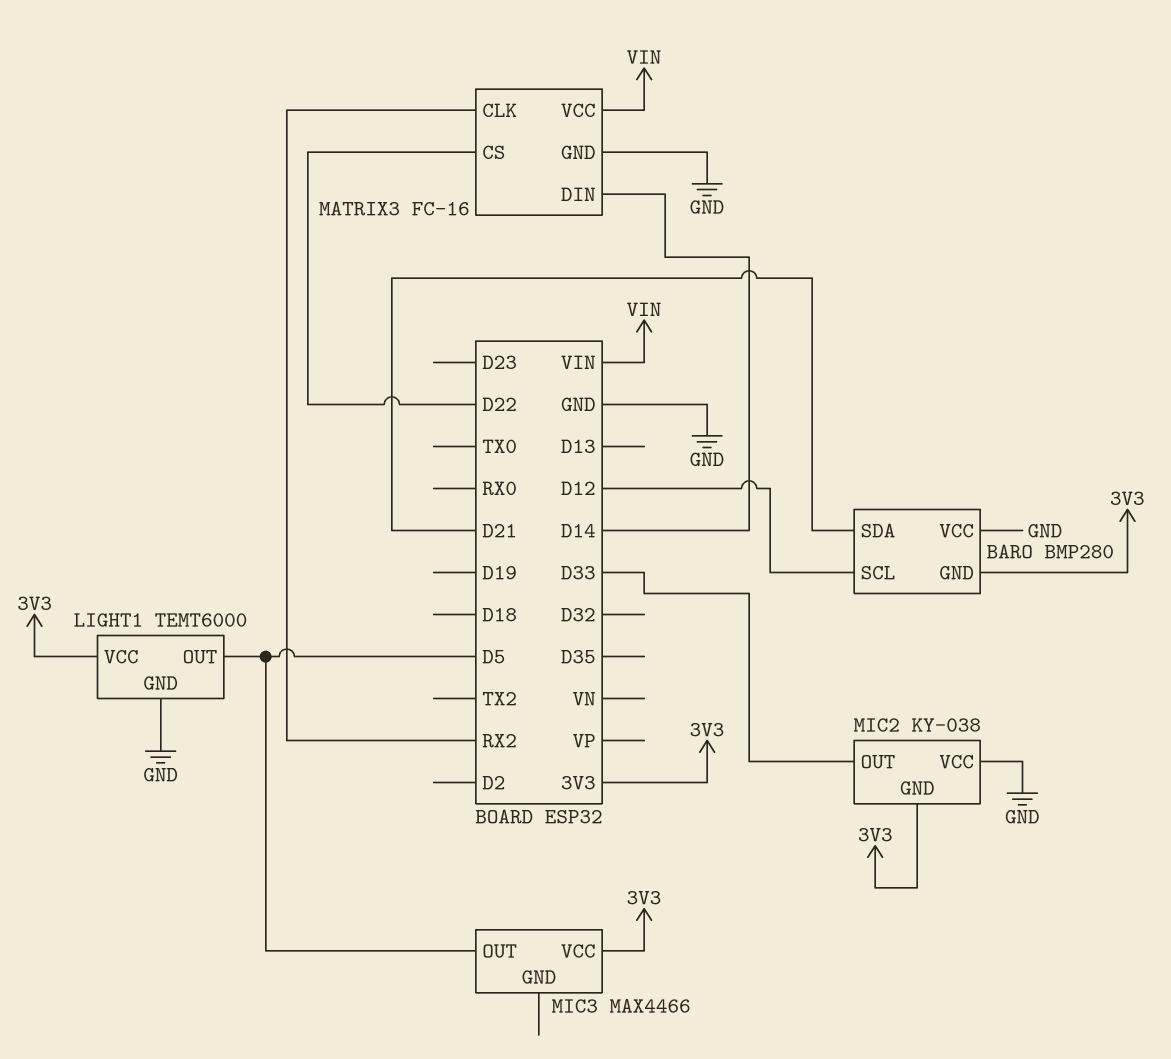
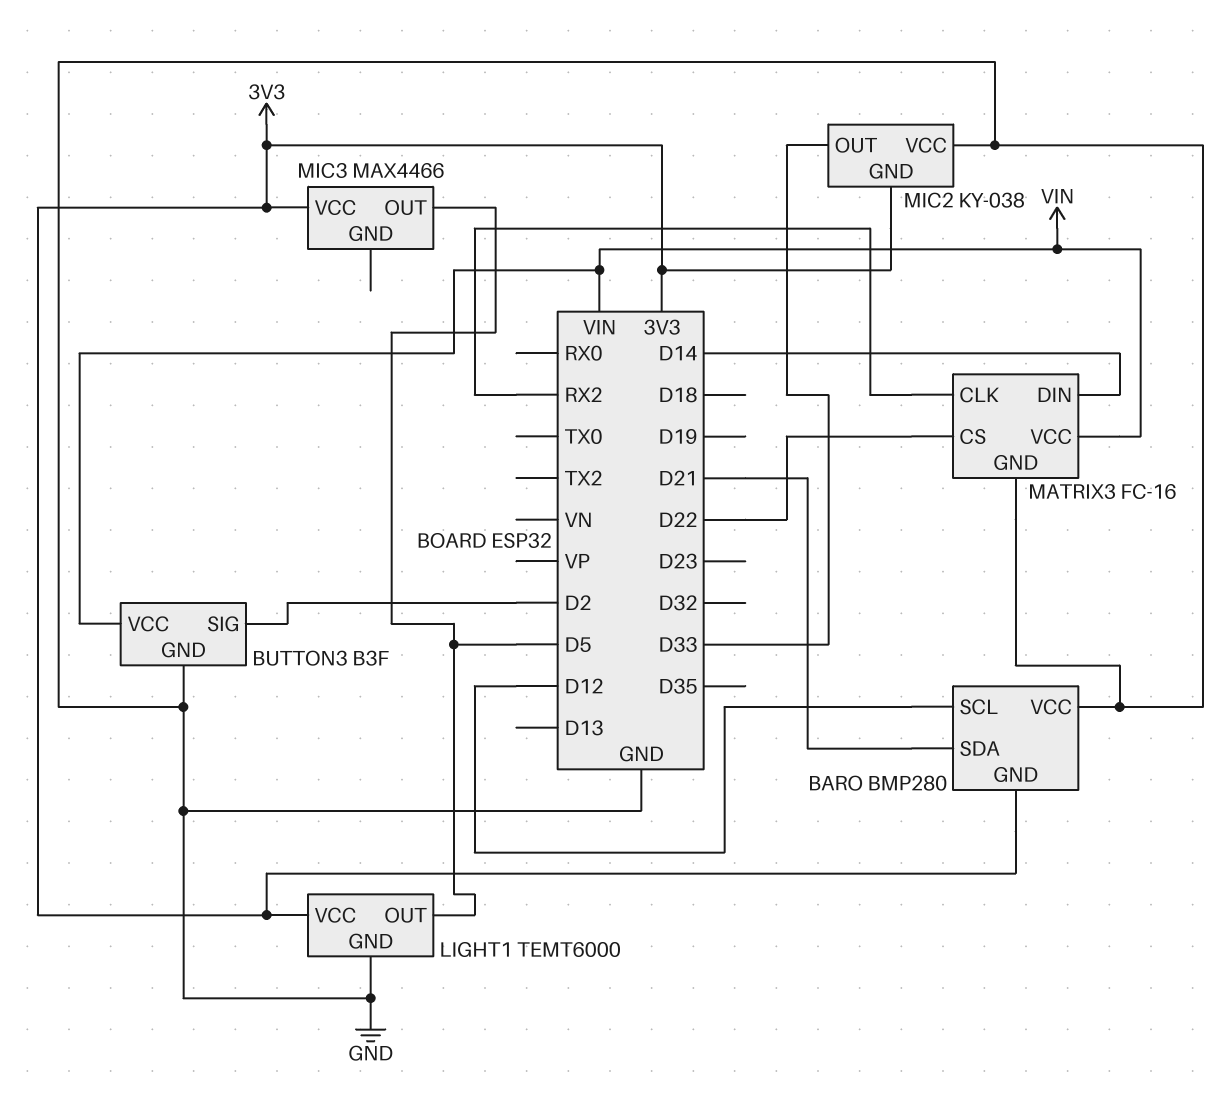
BUTTON3: none -> B3F
BUTTON3 pin GND: none -> GND
BUTTON3 pin SIG: none -> D2
BUTTON3 pin VCC: none -> VIN

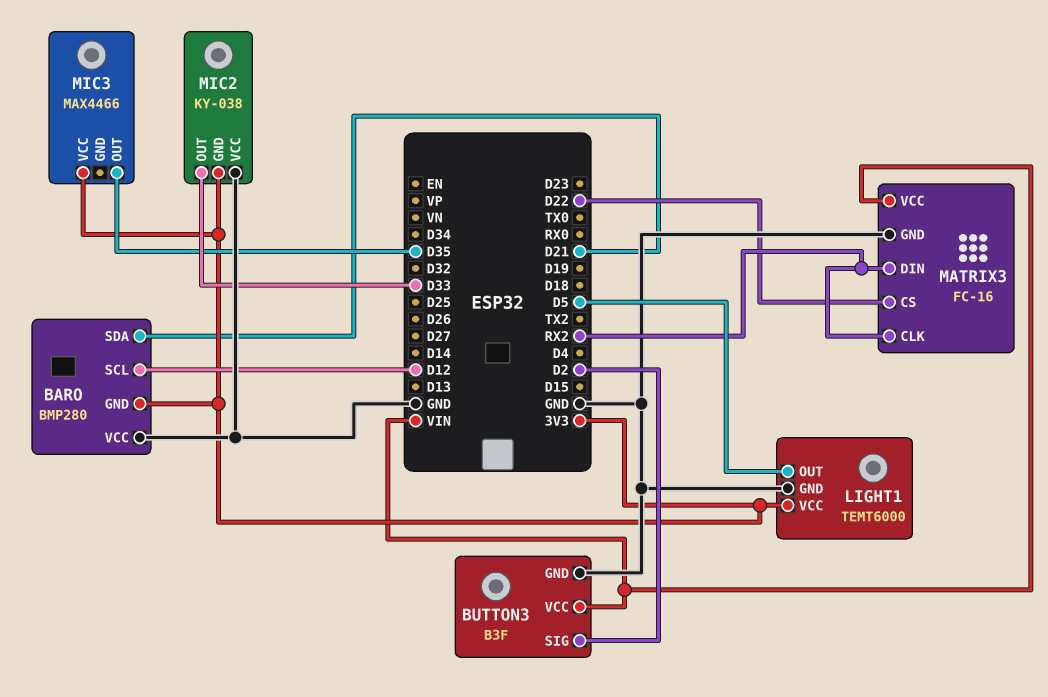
MATRIX3 pin DIN: D14 -> RX2
MIC3 pin OUT: D5 -> D35

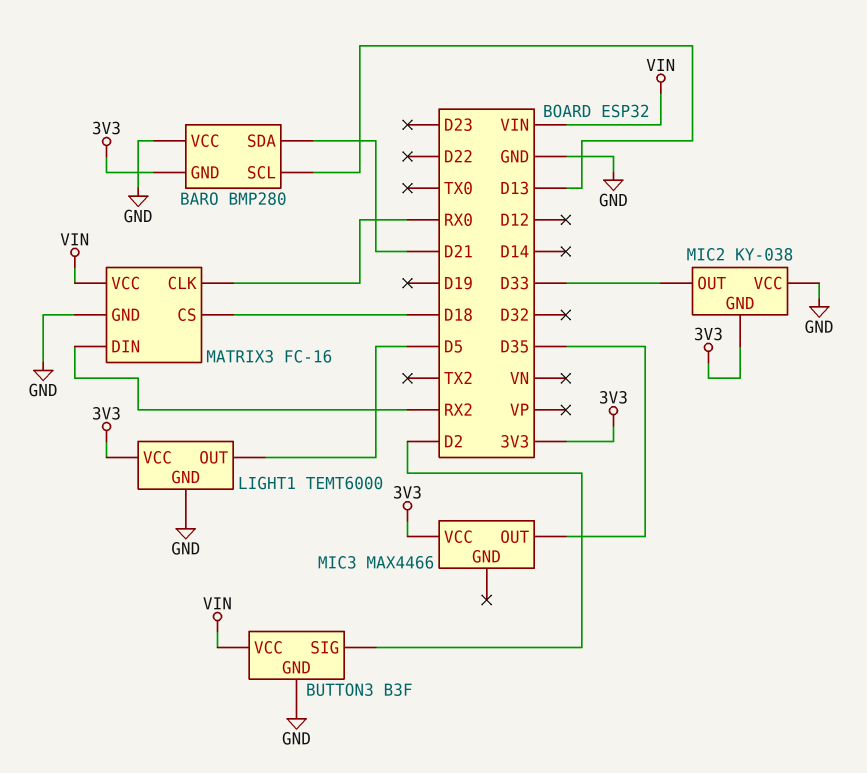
BARO pin SCL: D12 -> D13
MATRIX3 pin CLK: RX2 -> RX0
MATRIX3 pin CS: D22 -> D18

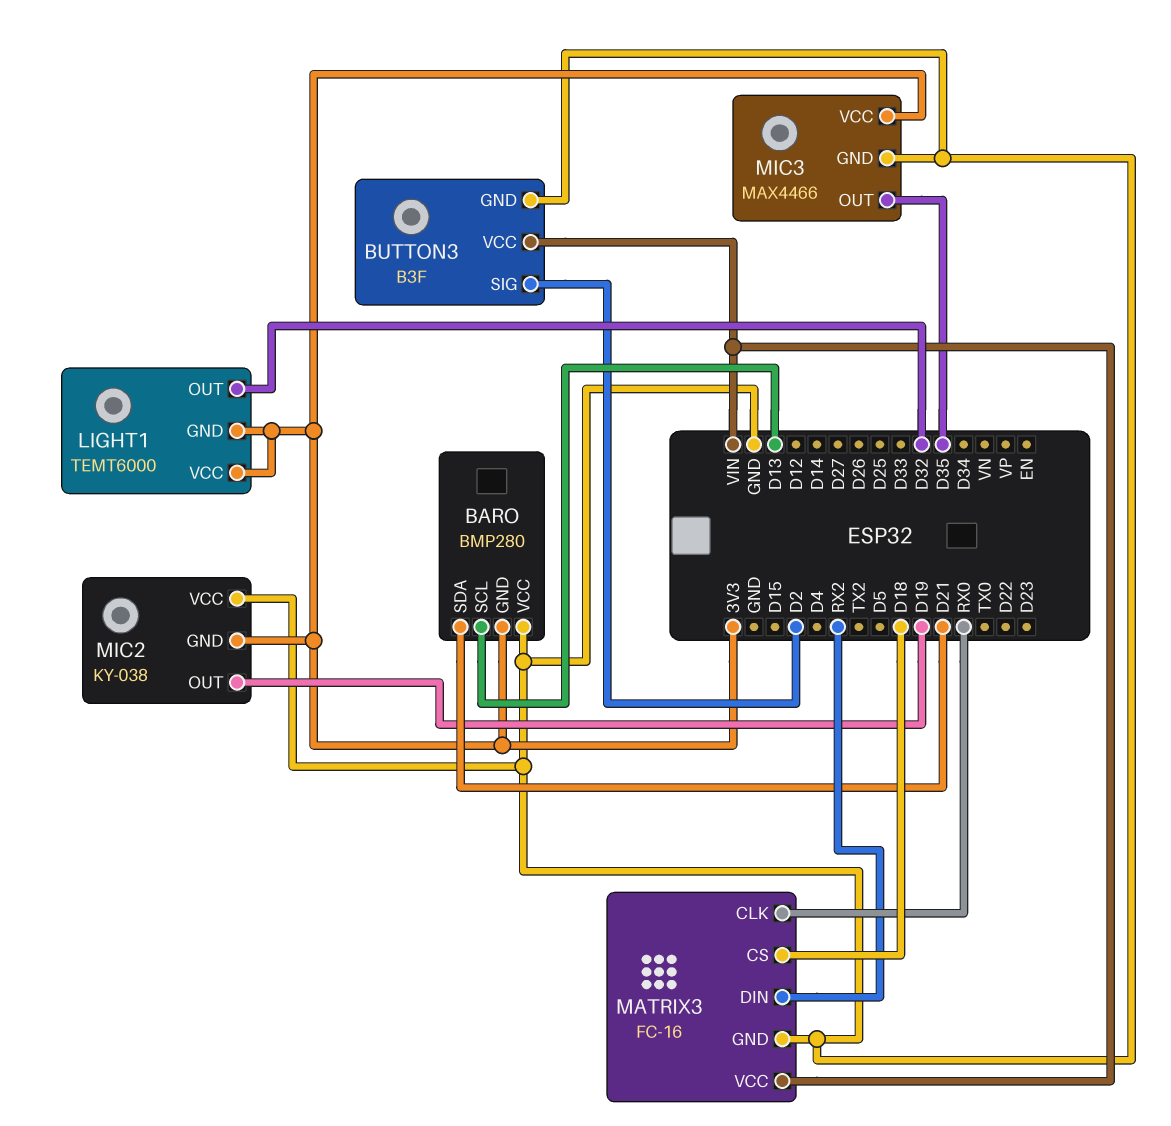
LIGHT1 pin GND: GND -> 3V3
LIGHT1 pin OUT: D5 -> D32
MIC2 pin OUT: D33 -> D19
MIC3 pin GND: none -> GND

